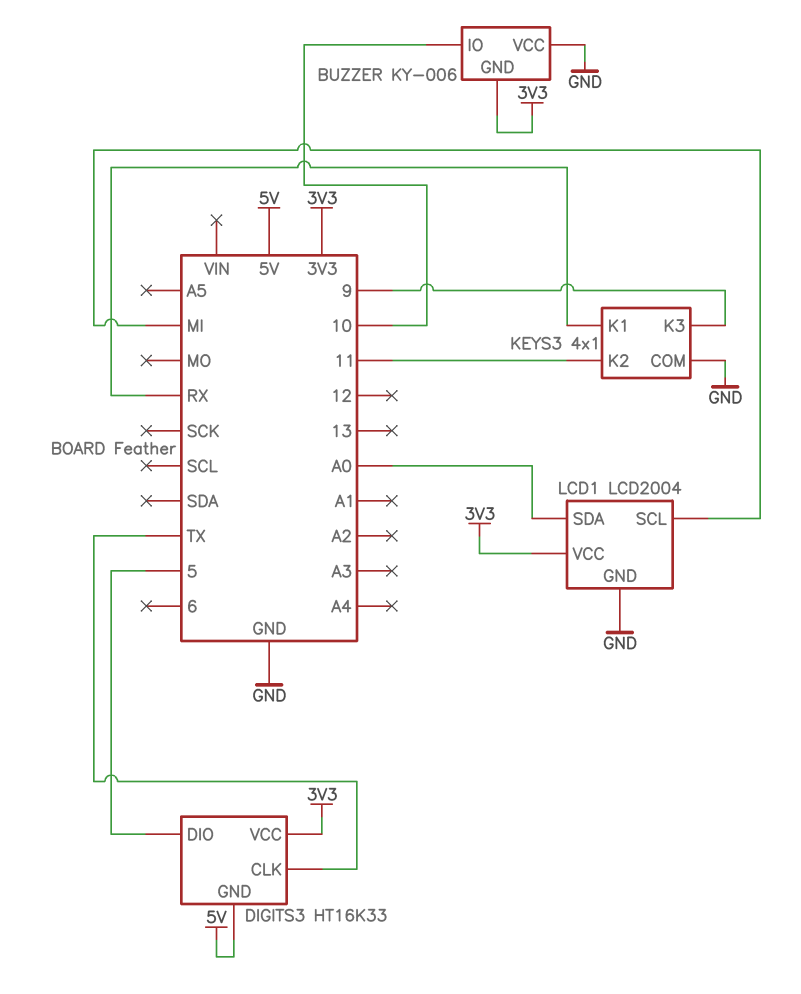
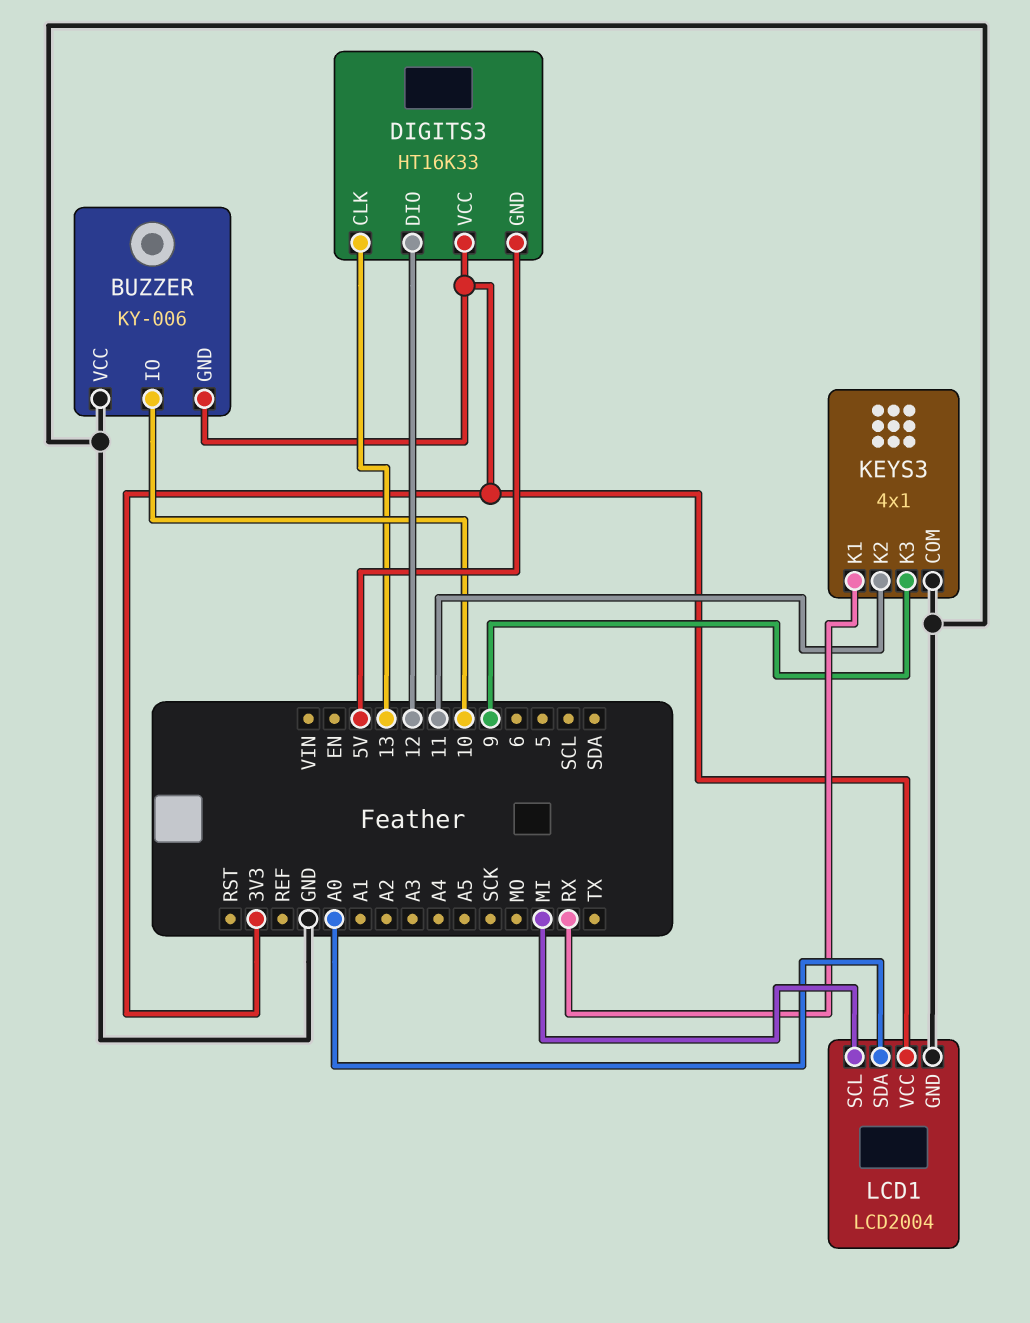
DIGITS3 pin CLK: TX -> 13
DIGITS3 pin DIO: 5 -> 12

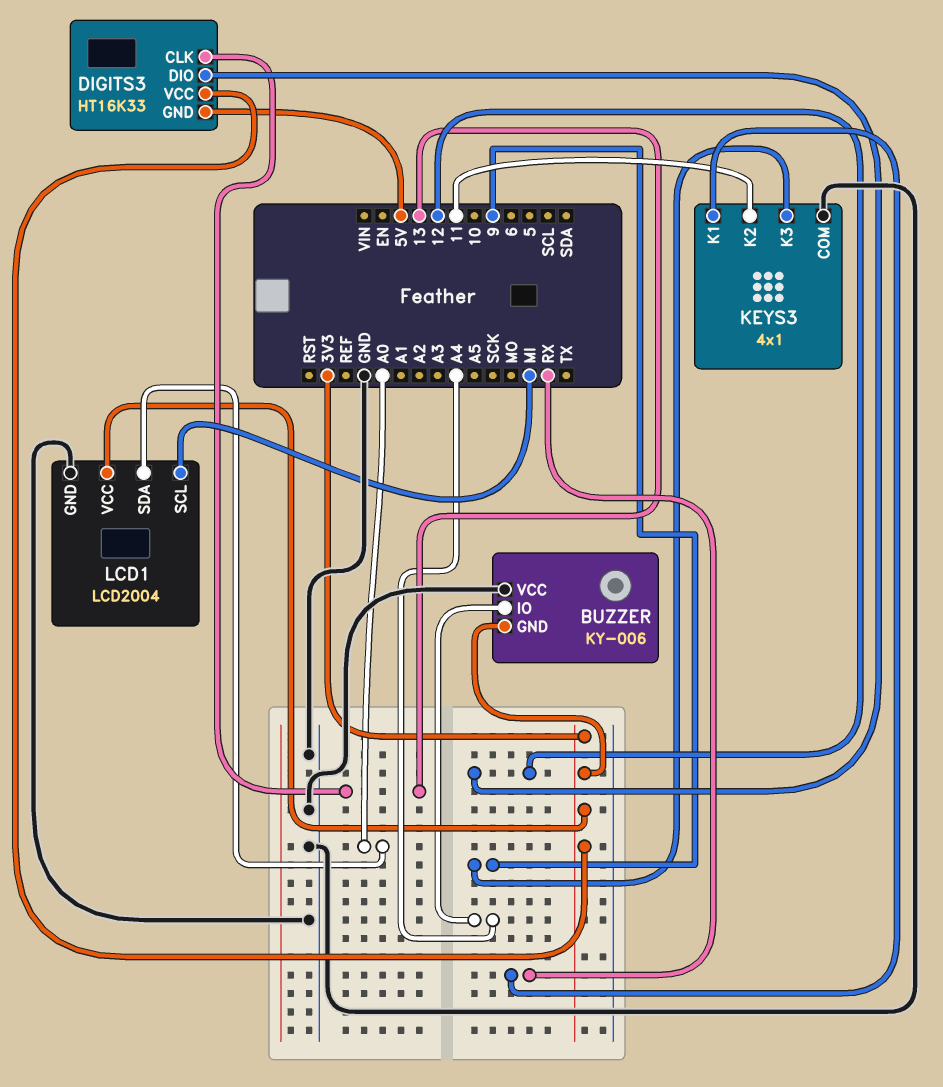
BUZZER pin IO: 10 -> A4

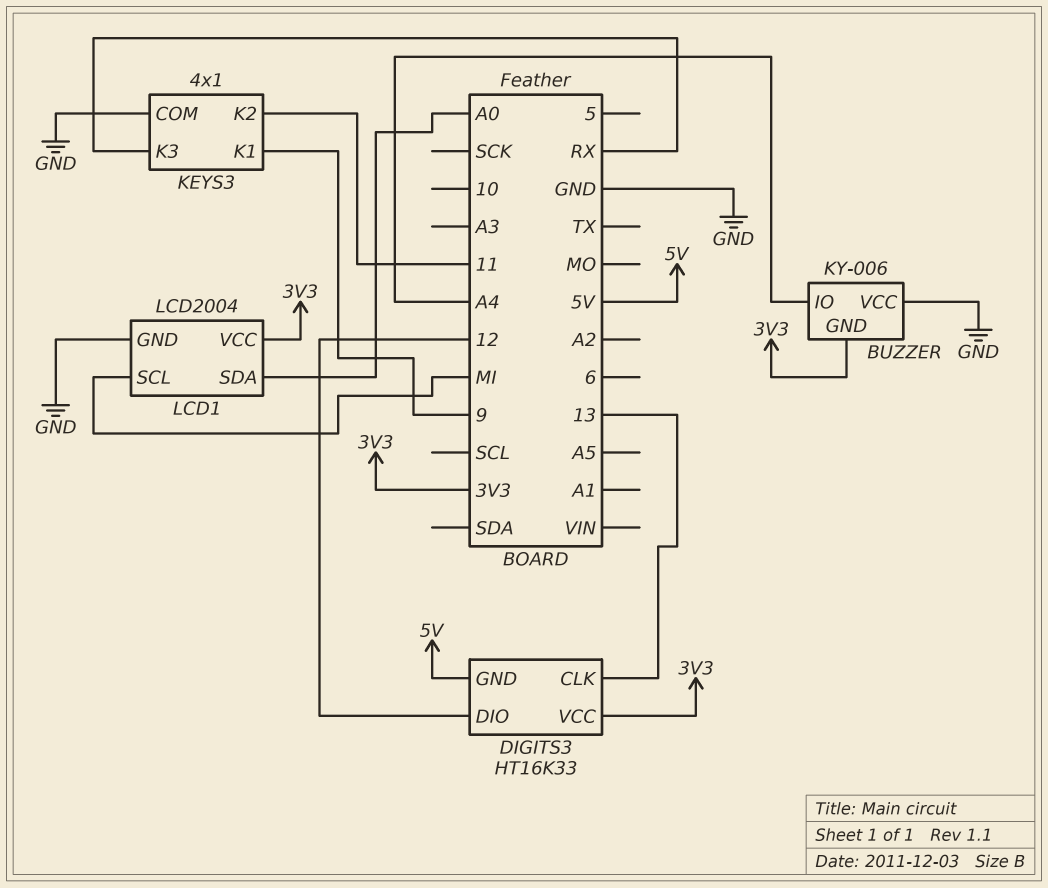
KEYS3 pin K1: RX -> 9
KEYS3 pin K3: 9 -> RX

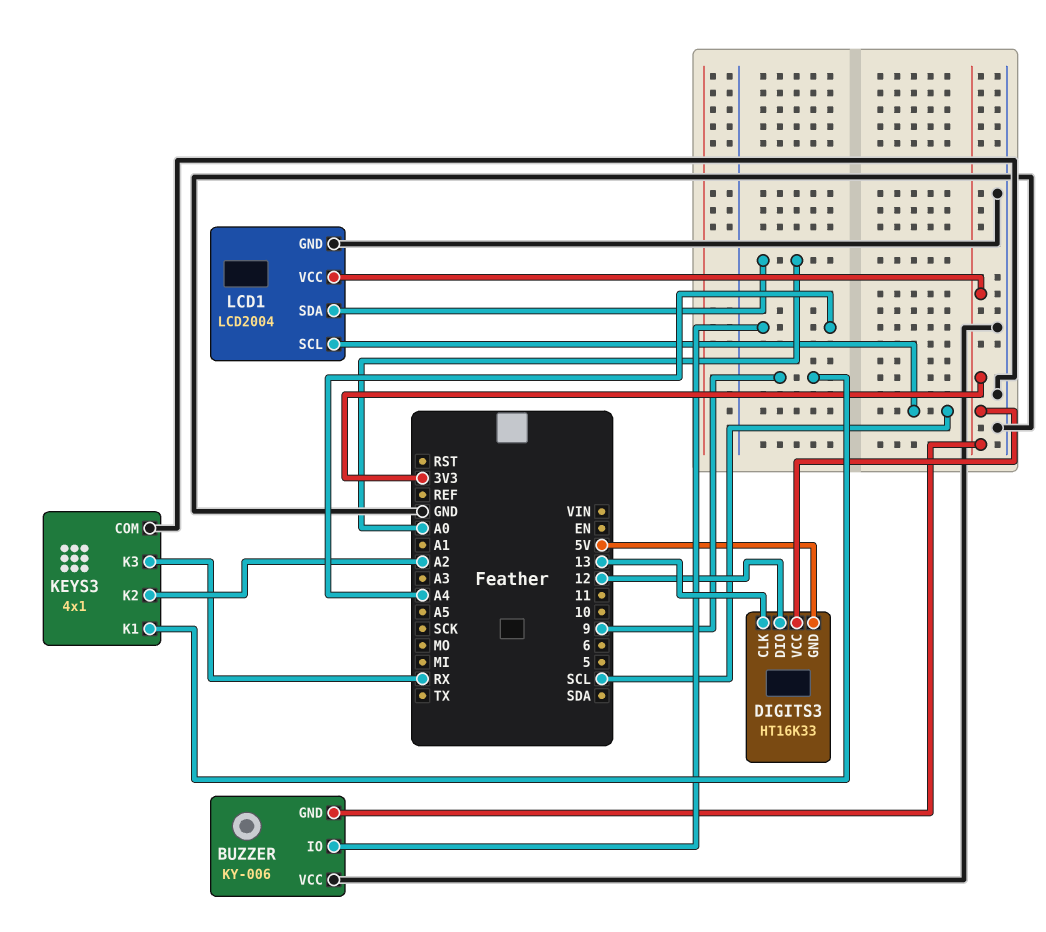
KEYS3 pin K2: 11 -> A2
LCD1 pin SCL: MI -> SCL

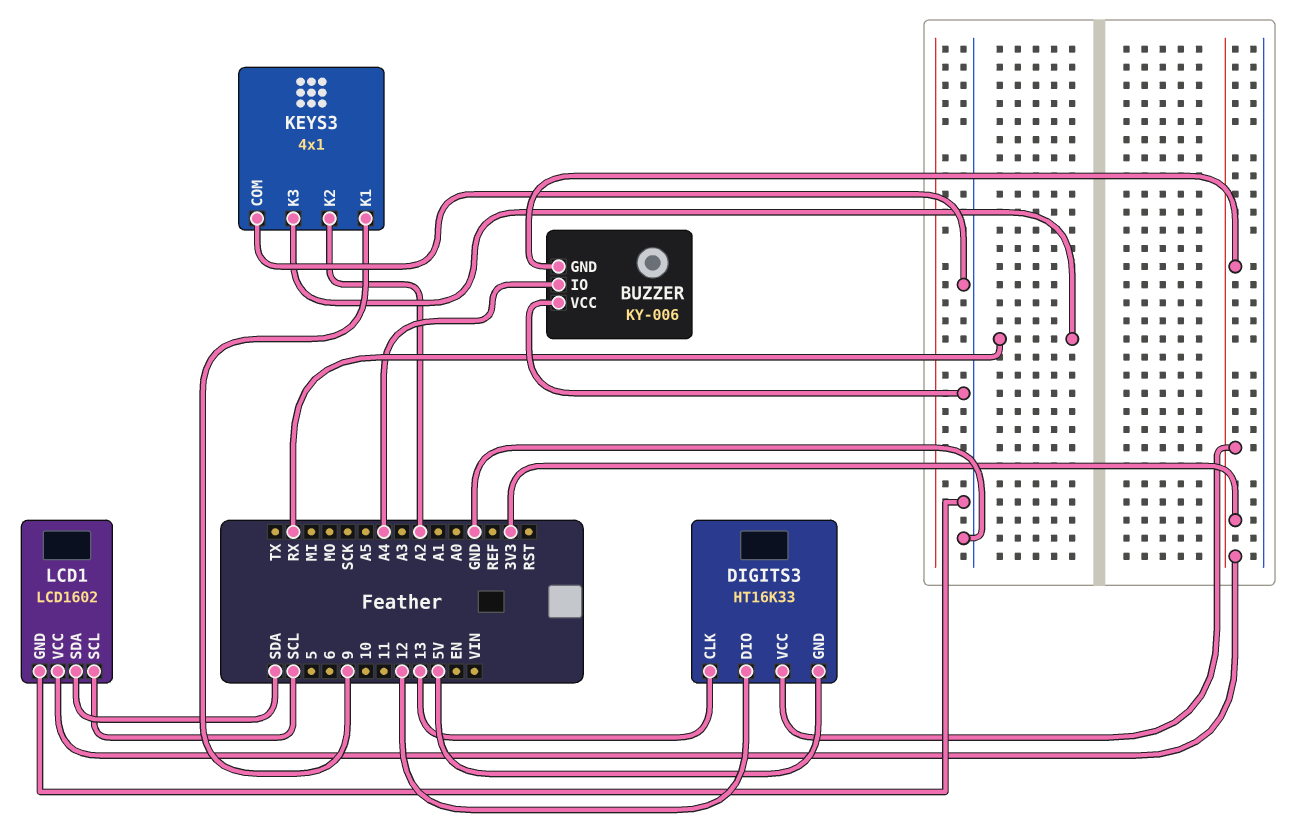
LCD1: LCD2004 -> LCD1602
LCD1 pin SDA: A0 -> SDA

